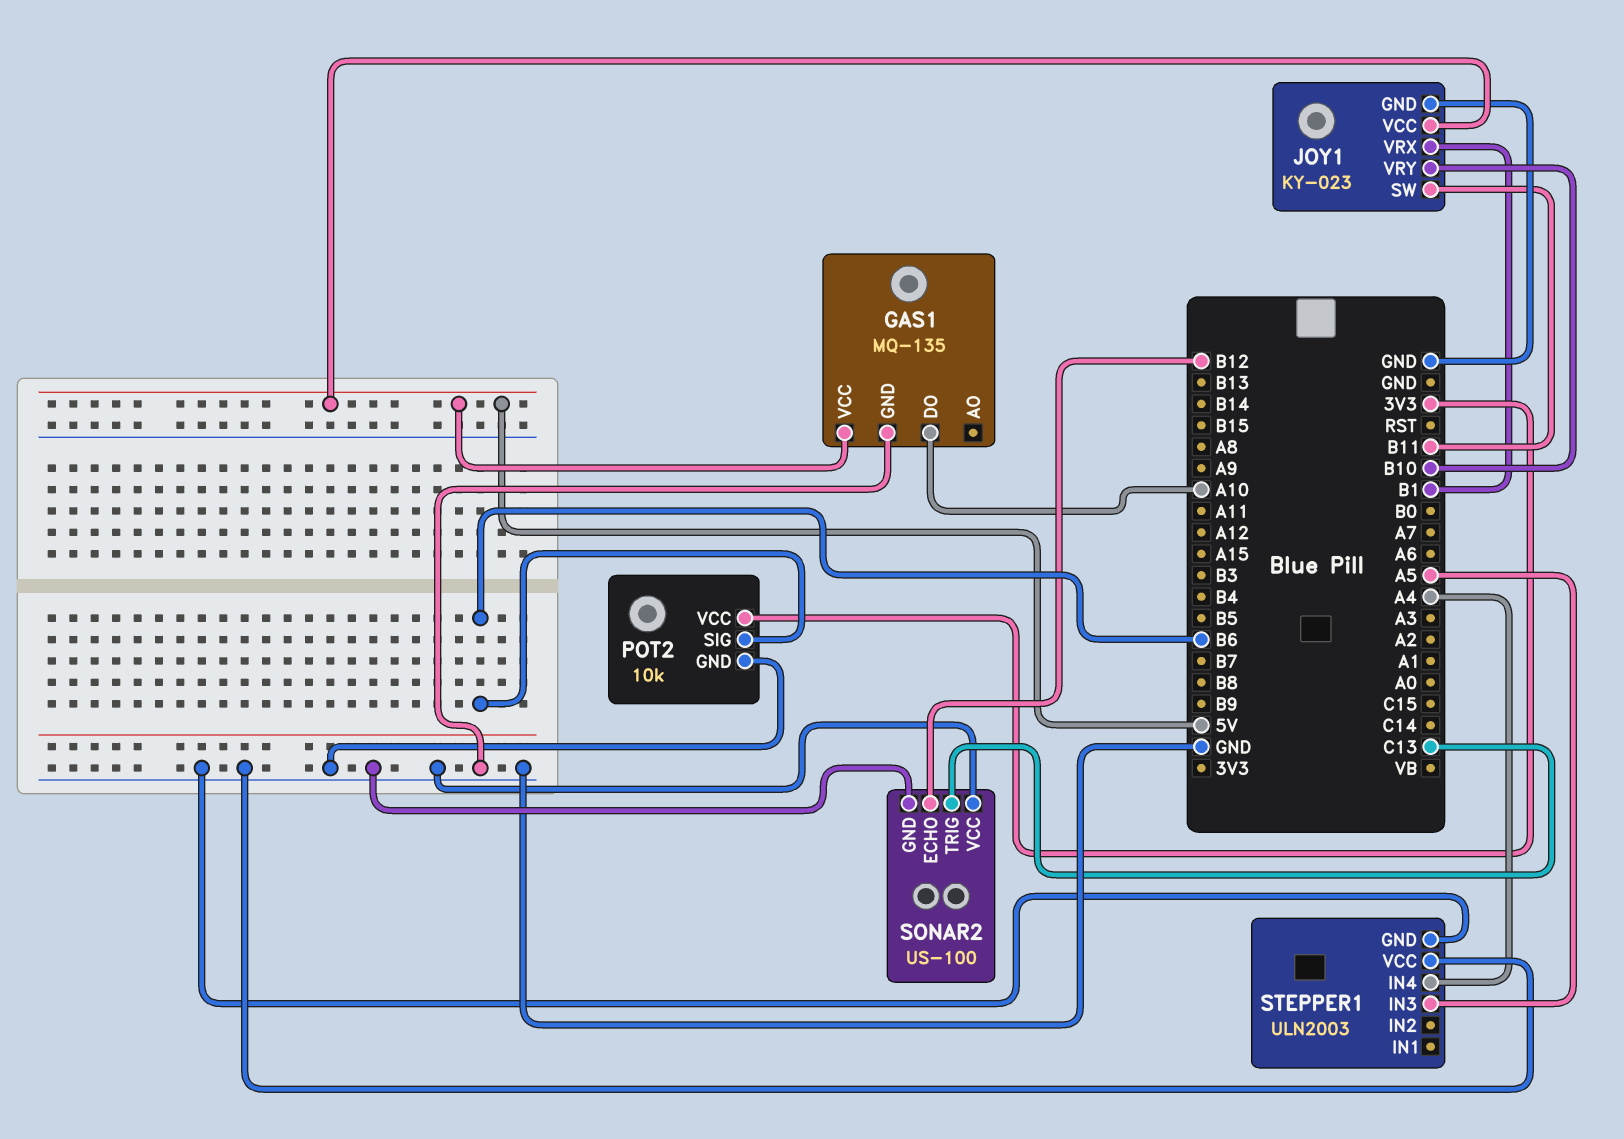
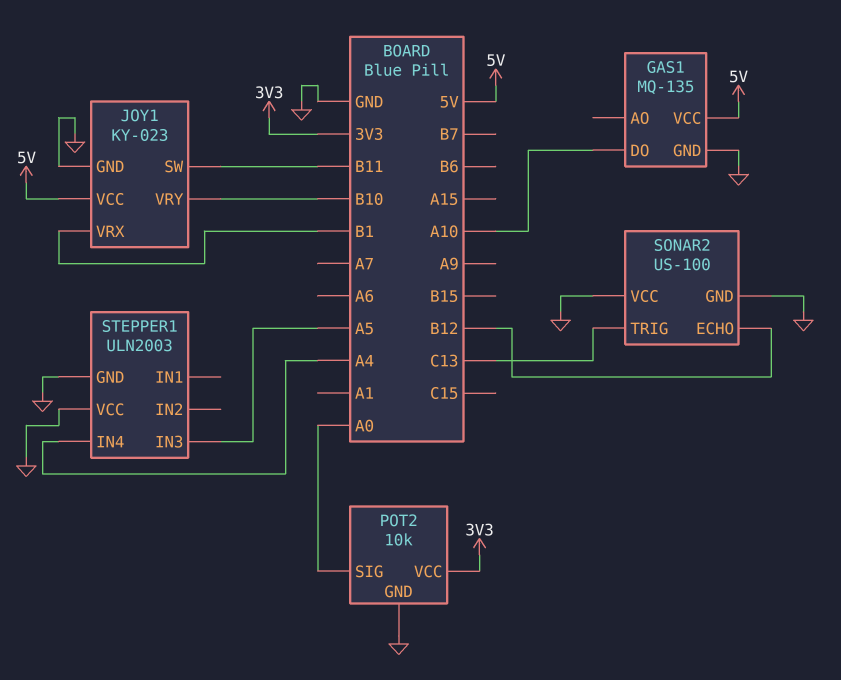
POT2 pin SIG: B6 -> A0

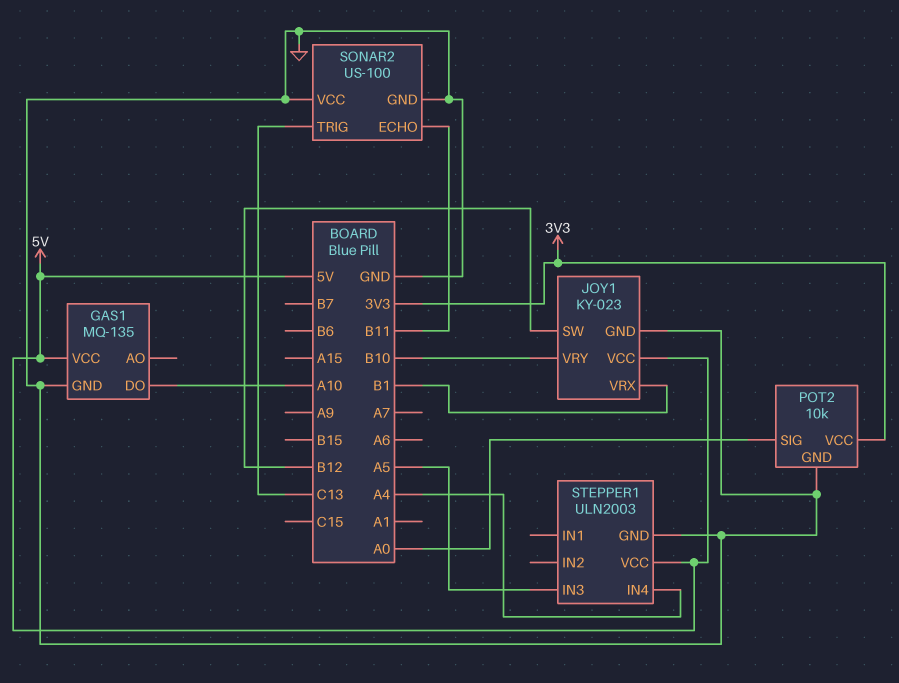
JOY1 pin SW: B11 -> B12
SONAR2 pin ECHO: B12 -> B11
STEPPER1 pin VCC: GND -> 5V

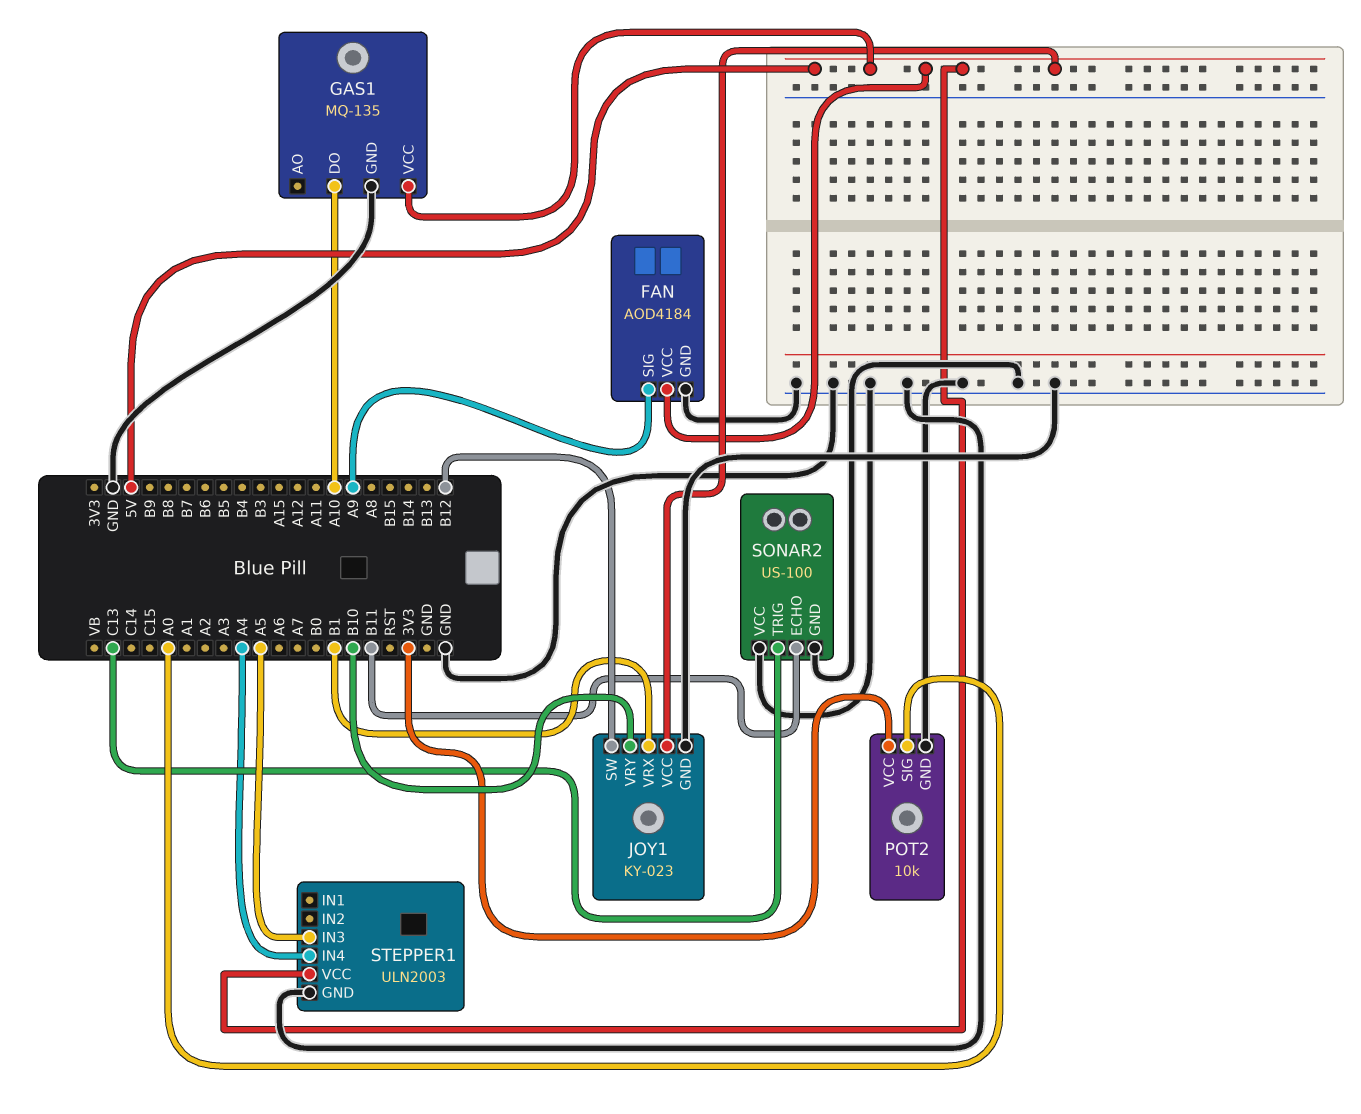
FAN: none -> AOD4184
FAN pin GND: none -> GND
FAN pin SIG: none -> A9
FAN pin VCC: none -> 5V

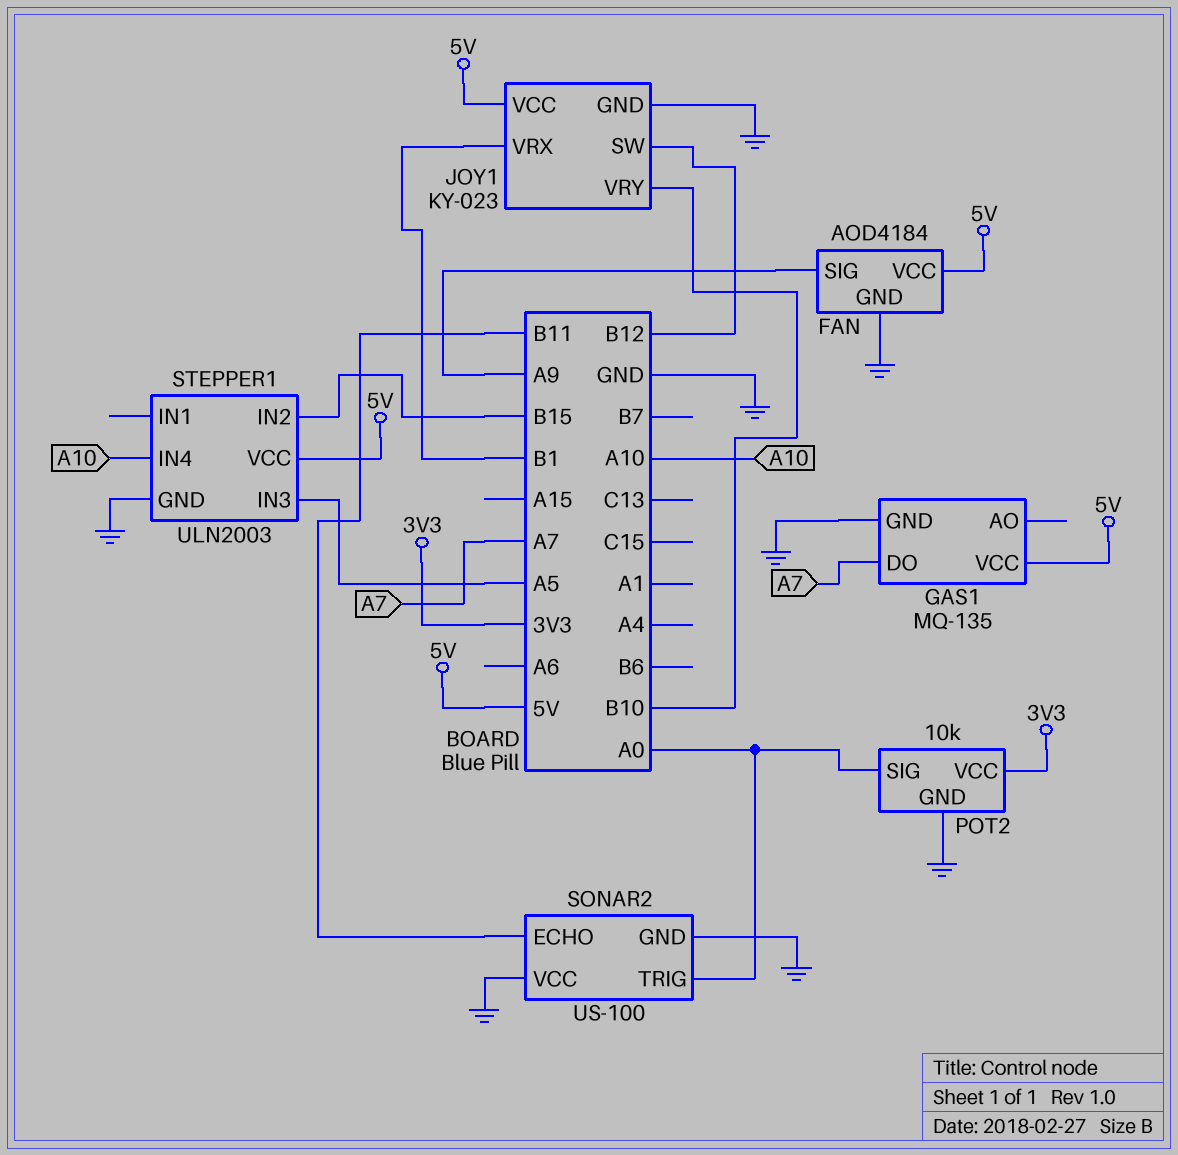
GAS1 pin DO: A10 -> A7
SONAR2 pin TRIG: C13 -> A0
STEPPER1 pin IN2: none -> B15
STEPPER1 pin IN4: A4 -> A10

